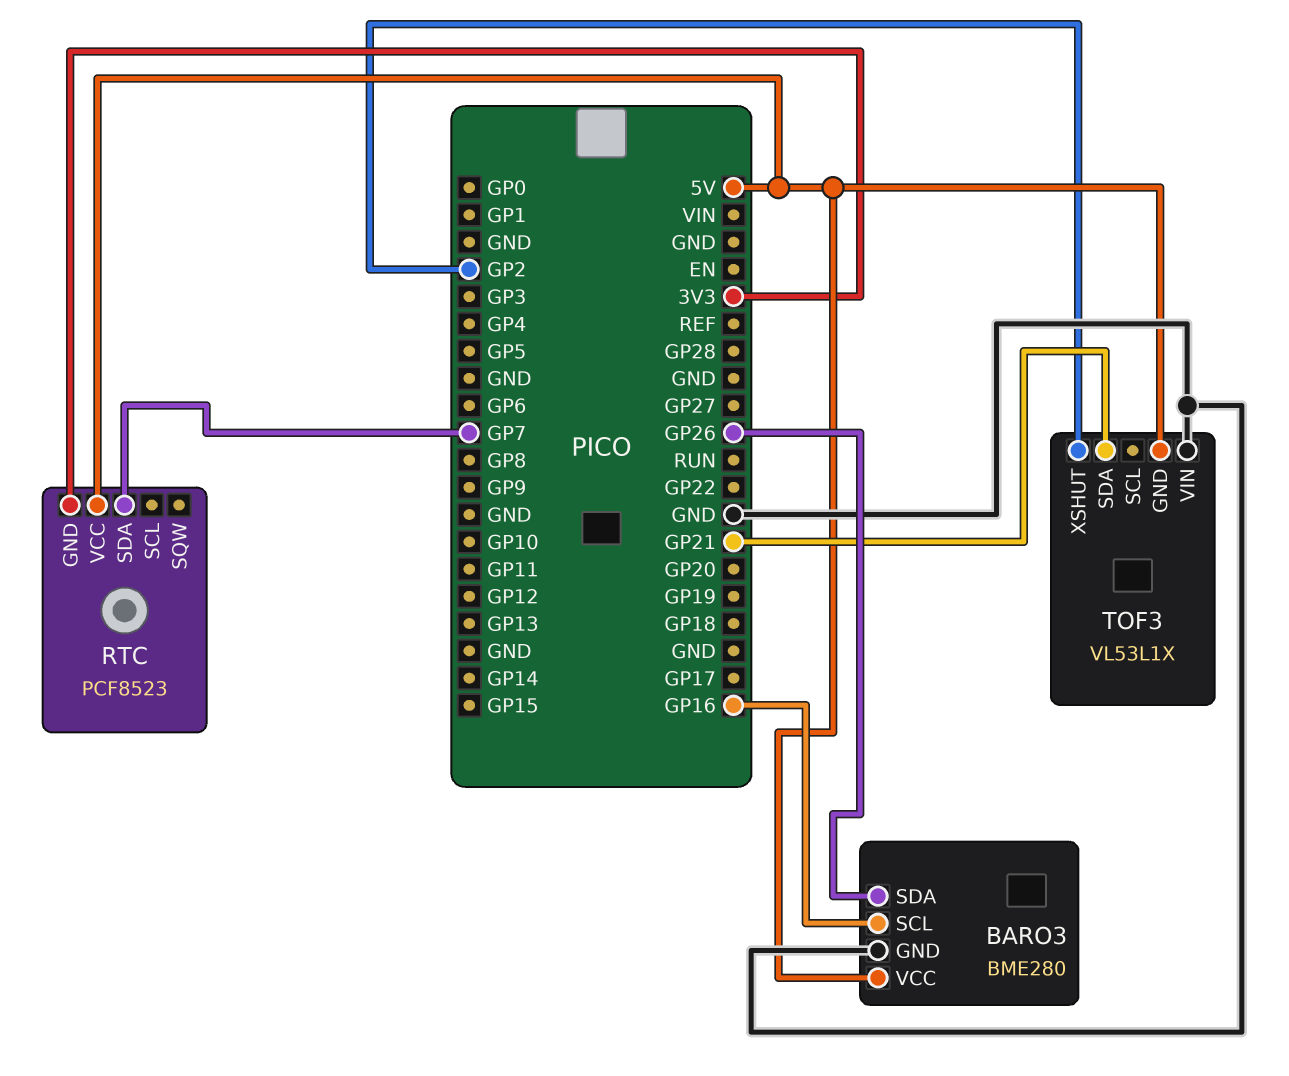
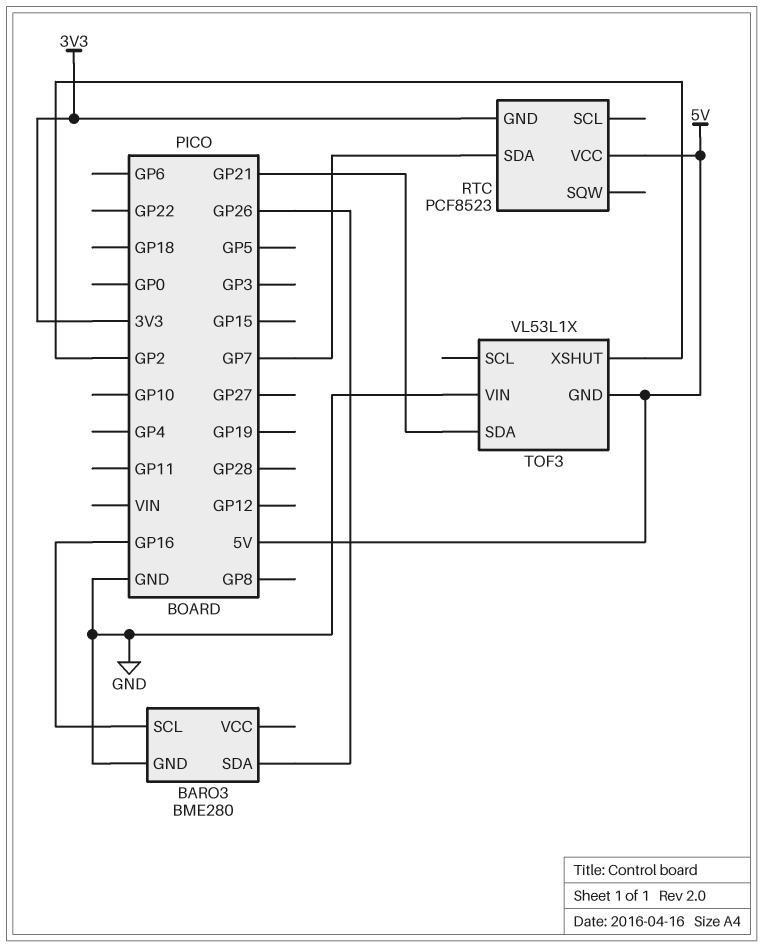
BARO3 pin VCC: 5V -> none

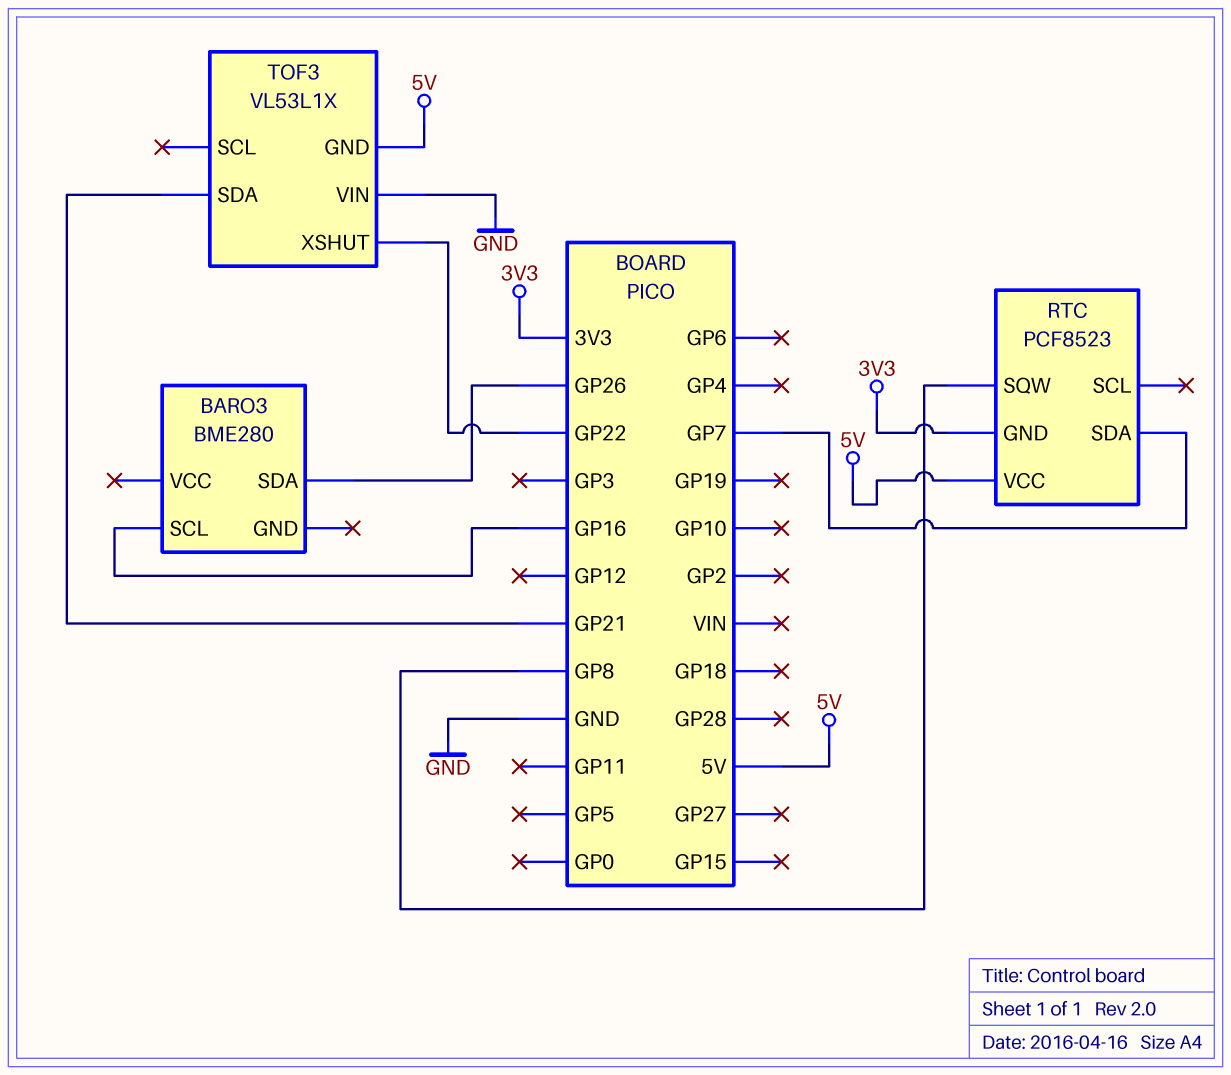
BARO3 pin GND: GND -> none
RTC pin SQW: none -> GP8
TOF3 pin XSHUT: GP2 -> GP22

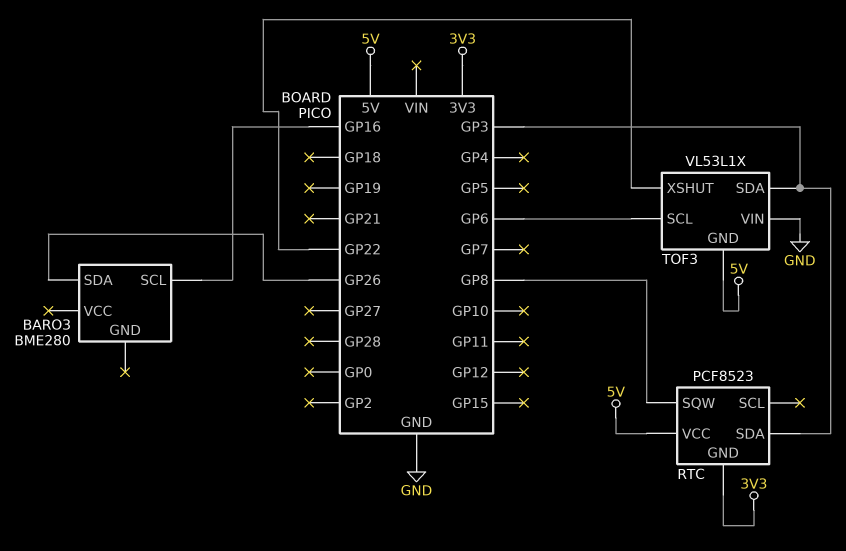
RTC pin SDA: GP7 -> GP3
TOF3 pin SCL: none -> GP6
TOF3 pin SDA: GP21 -> GP3

